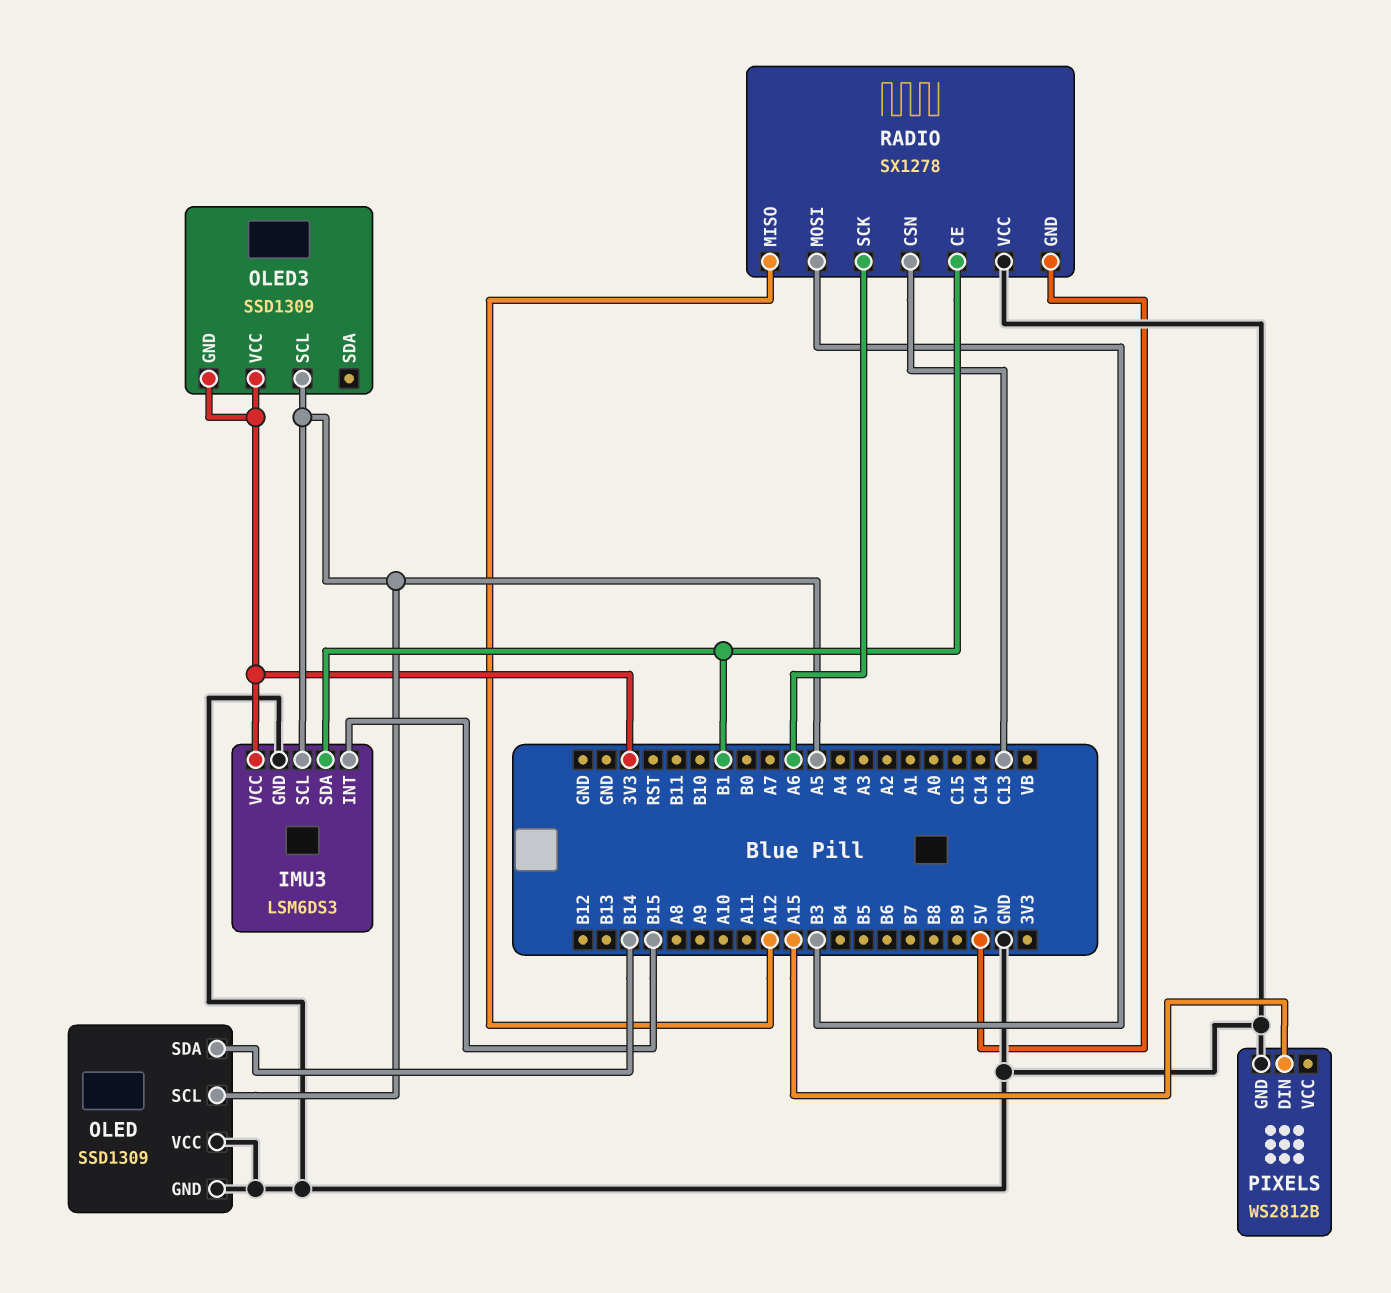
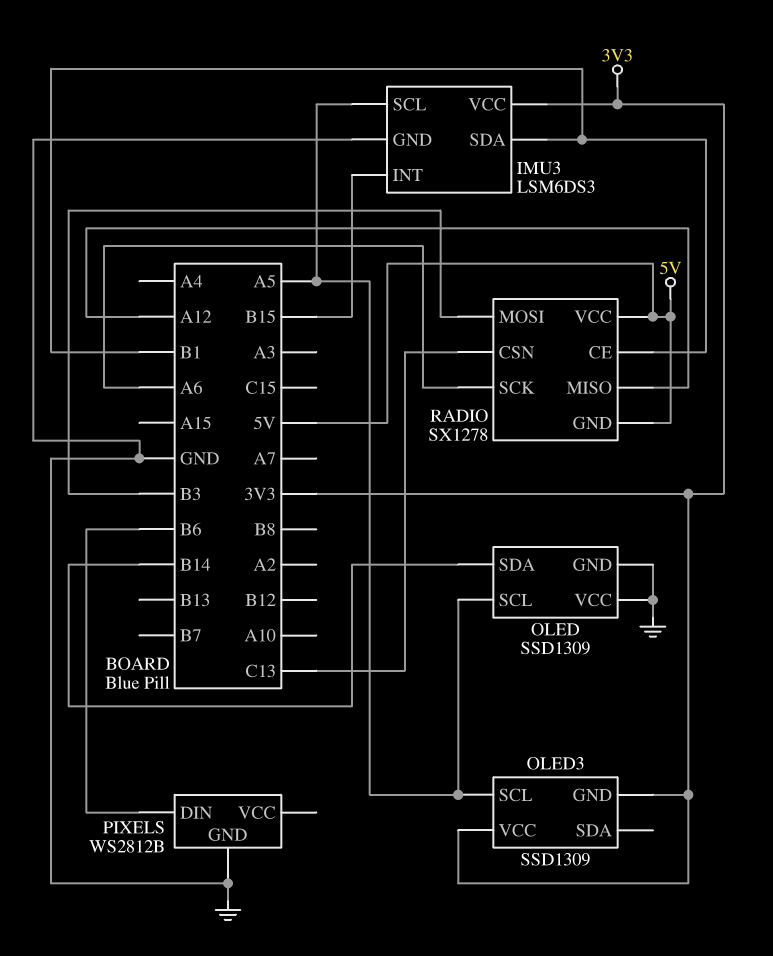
PIXELS pin DIN: A15 -> B6
RADIO pin VCC: GND -> 5V

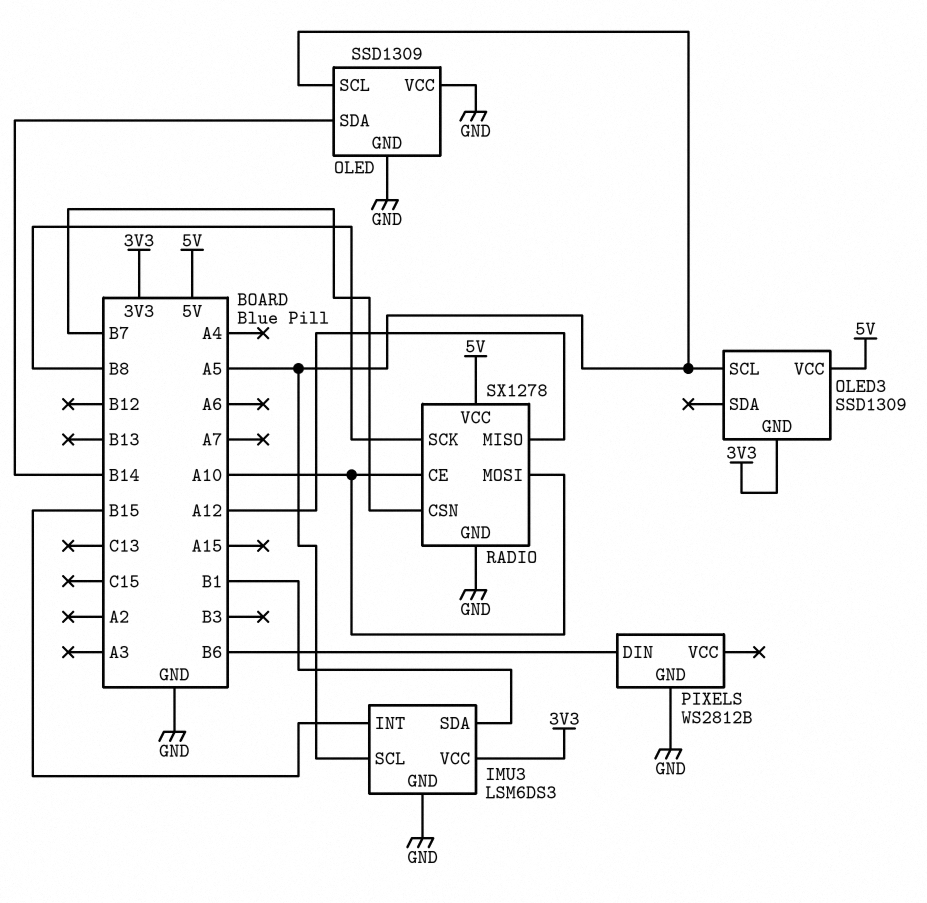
OLED3 pin VCC: 3V3 -> 5V
RADIO pin CE: B1 -> A10
RADIO pin CSN: C13 -> B7
RADIO pin GND: 5V -> GND
RADIO pin MOSI: B3 -> A10
RADIO pin SCK: A6 -> B8

